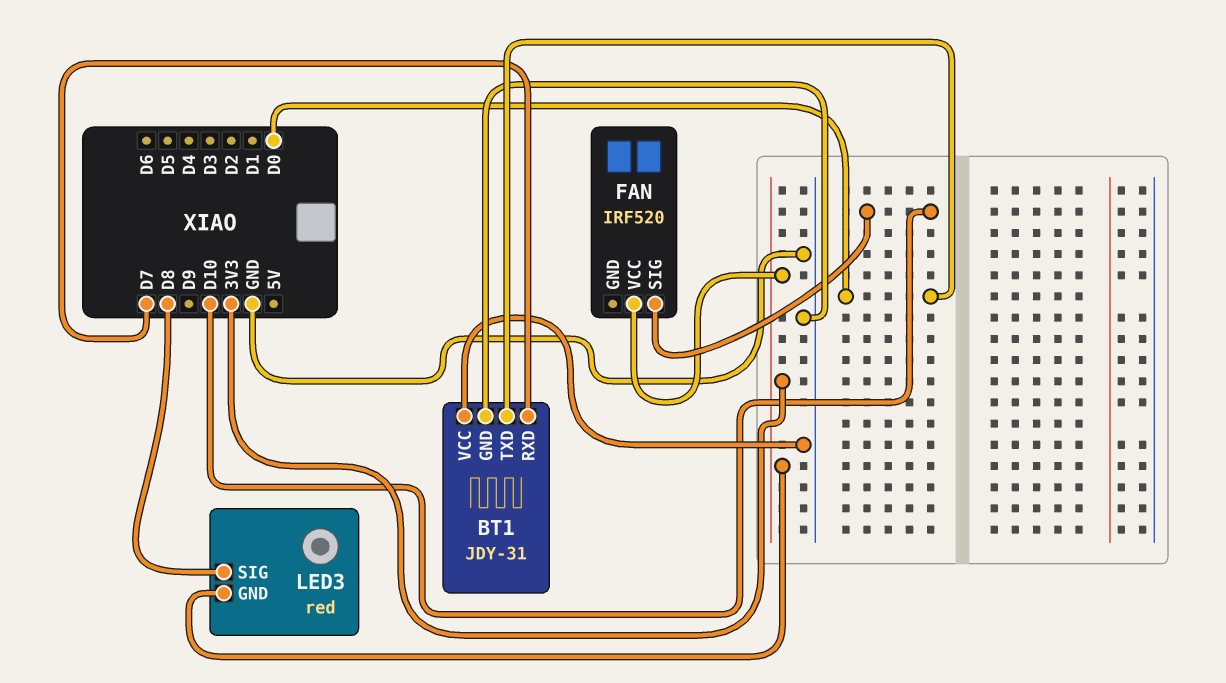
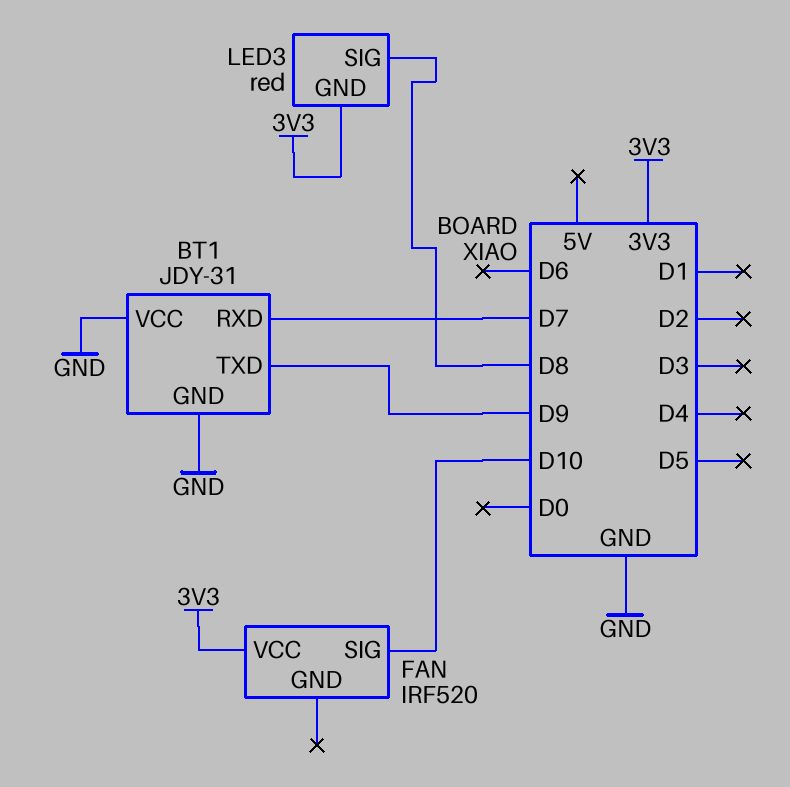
BT1 pin TXD: D0 -> D9

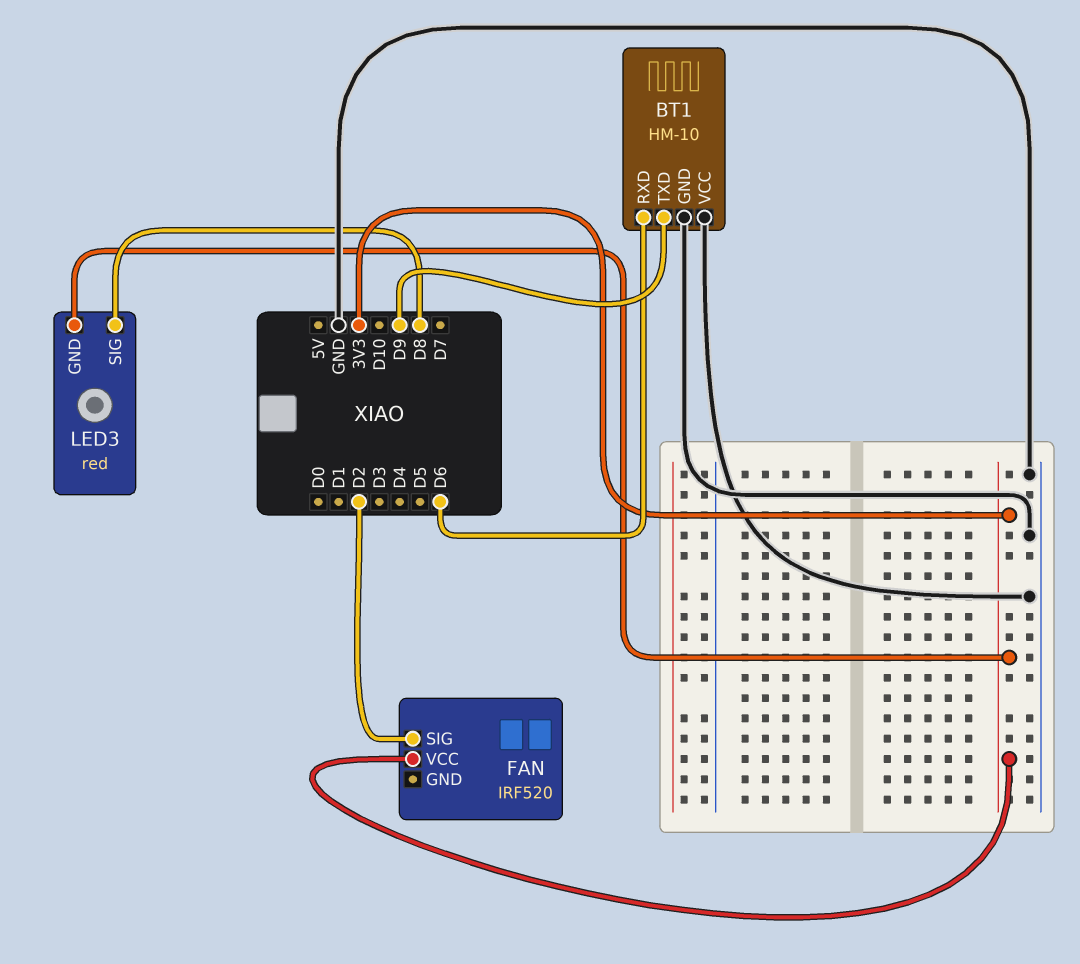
BT1: JDY-31 -> HM-10
BT1 pin RXD: D7 -> D6
FAN pin SIG: D10 -> D2

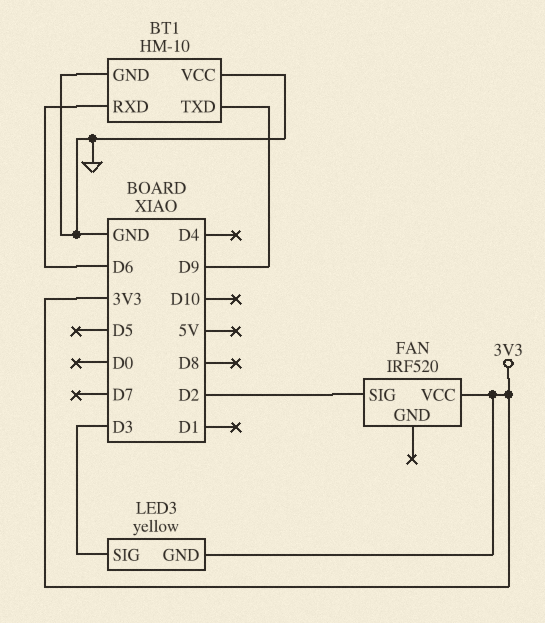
LED3: red -> yellow
LED3 pin SIG: D8 -> D3

